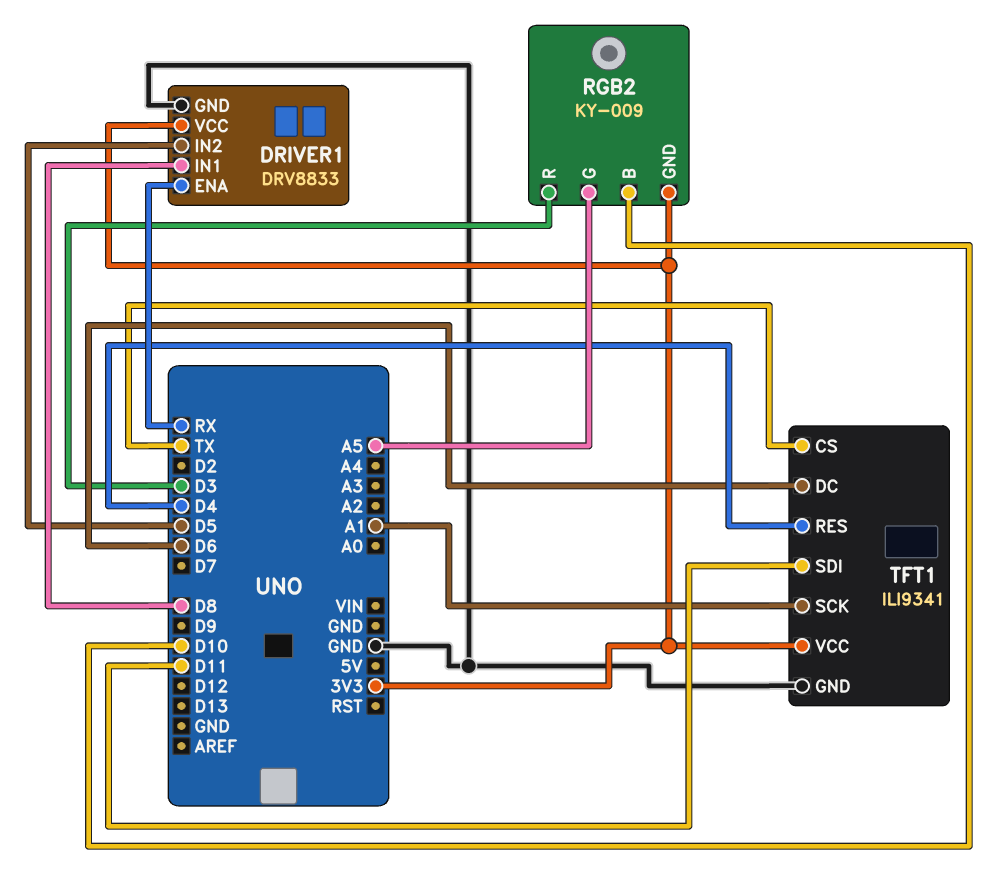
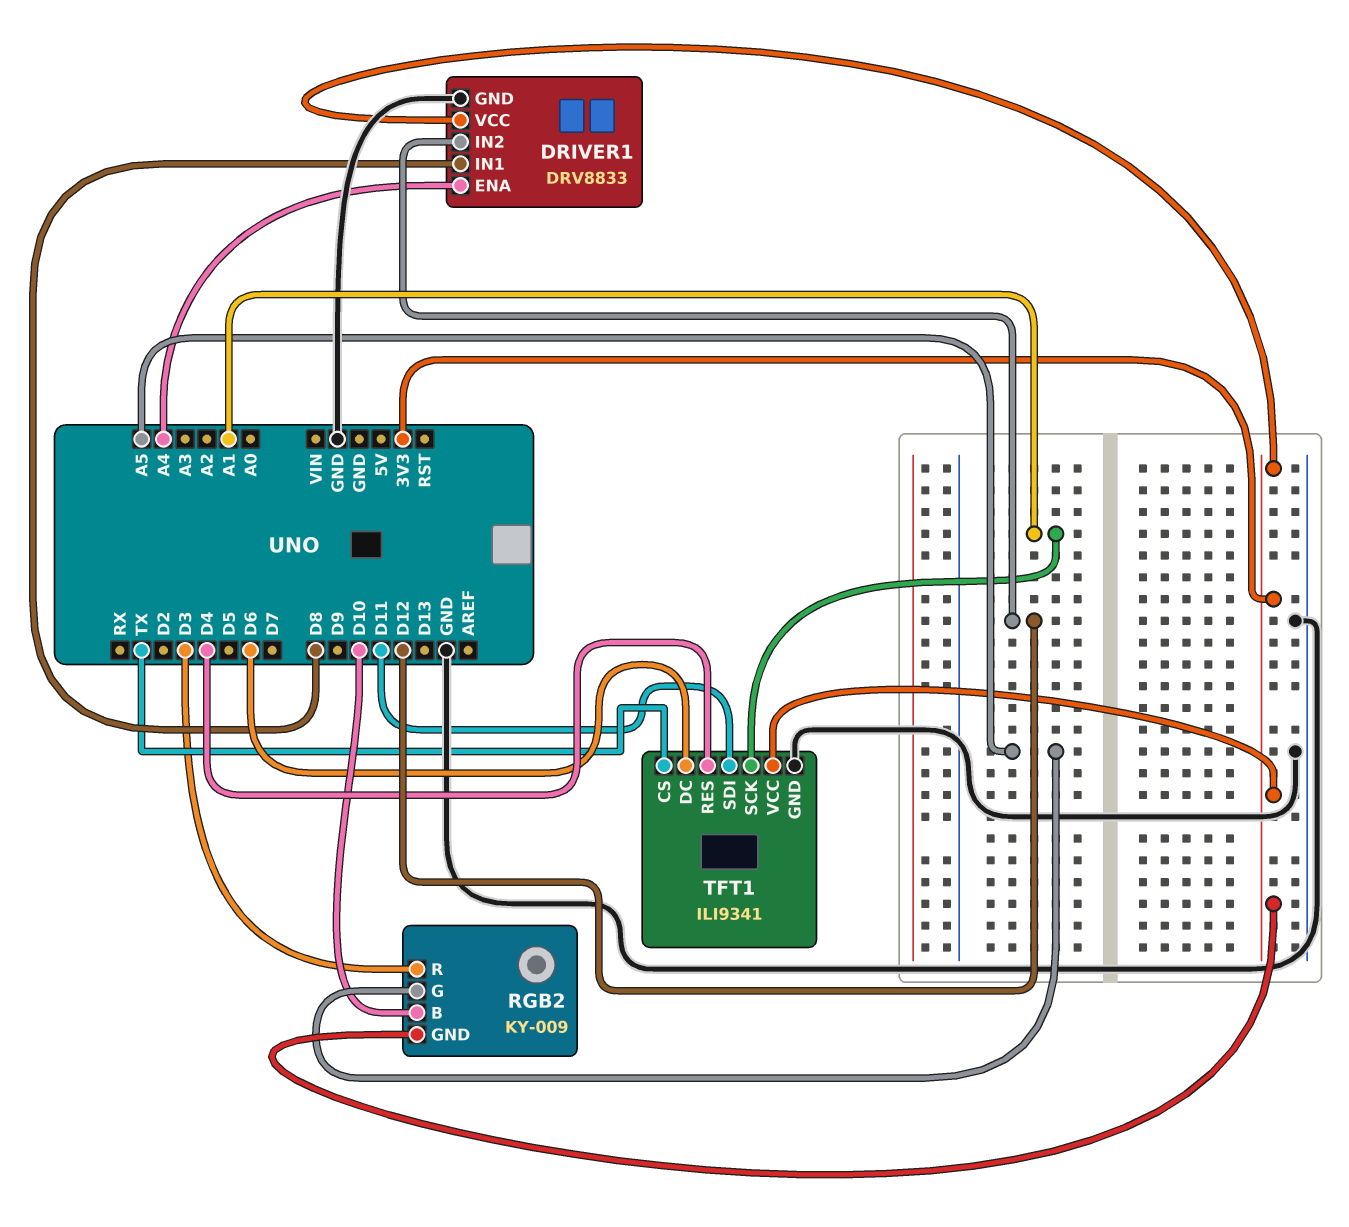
DRIVER1 pin ENA: RX -> A4
DRIVER1 pin IN2: D5 -> D12

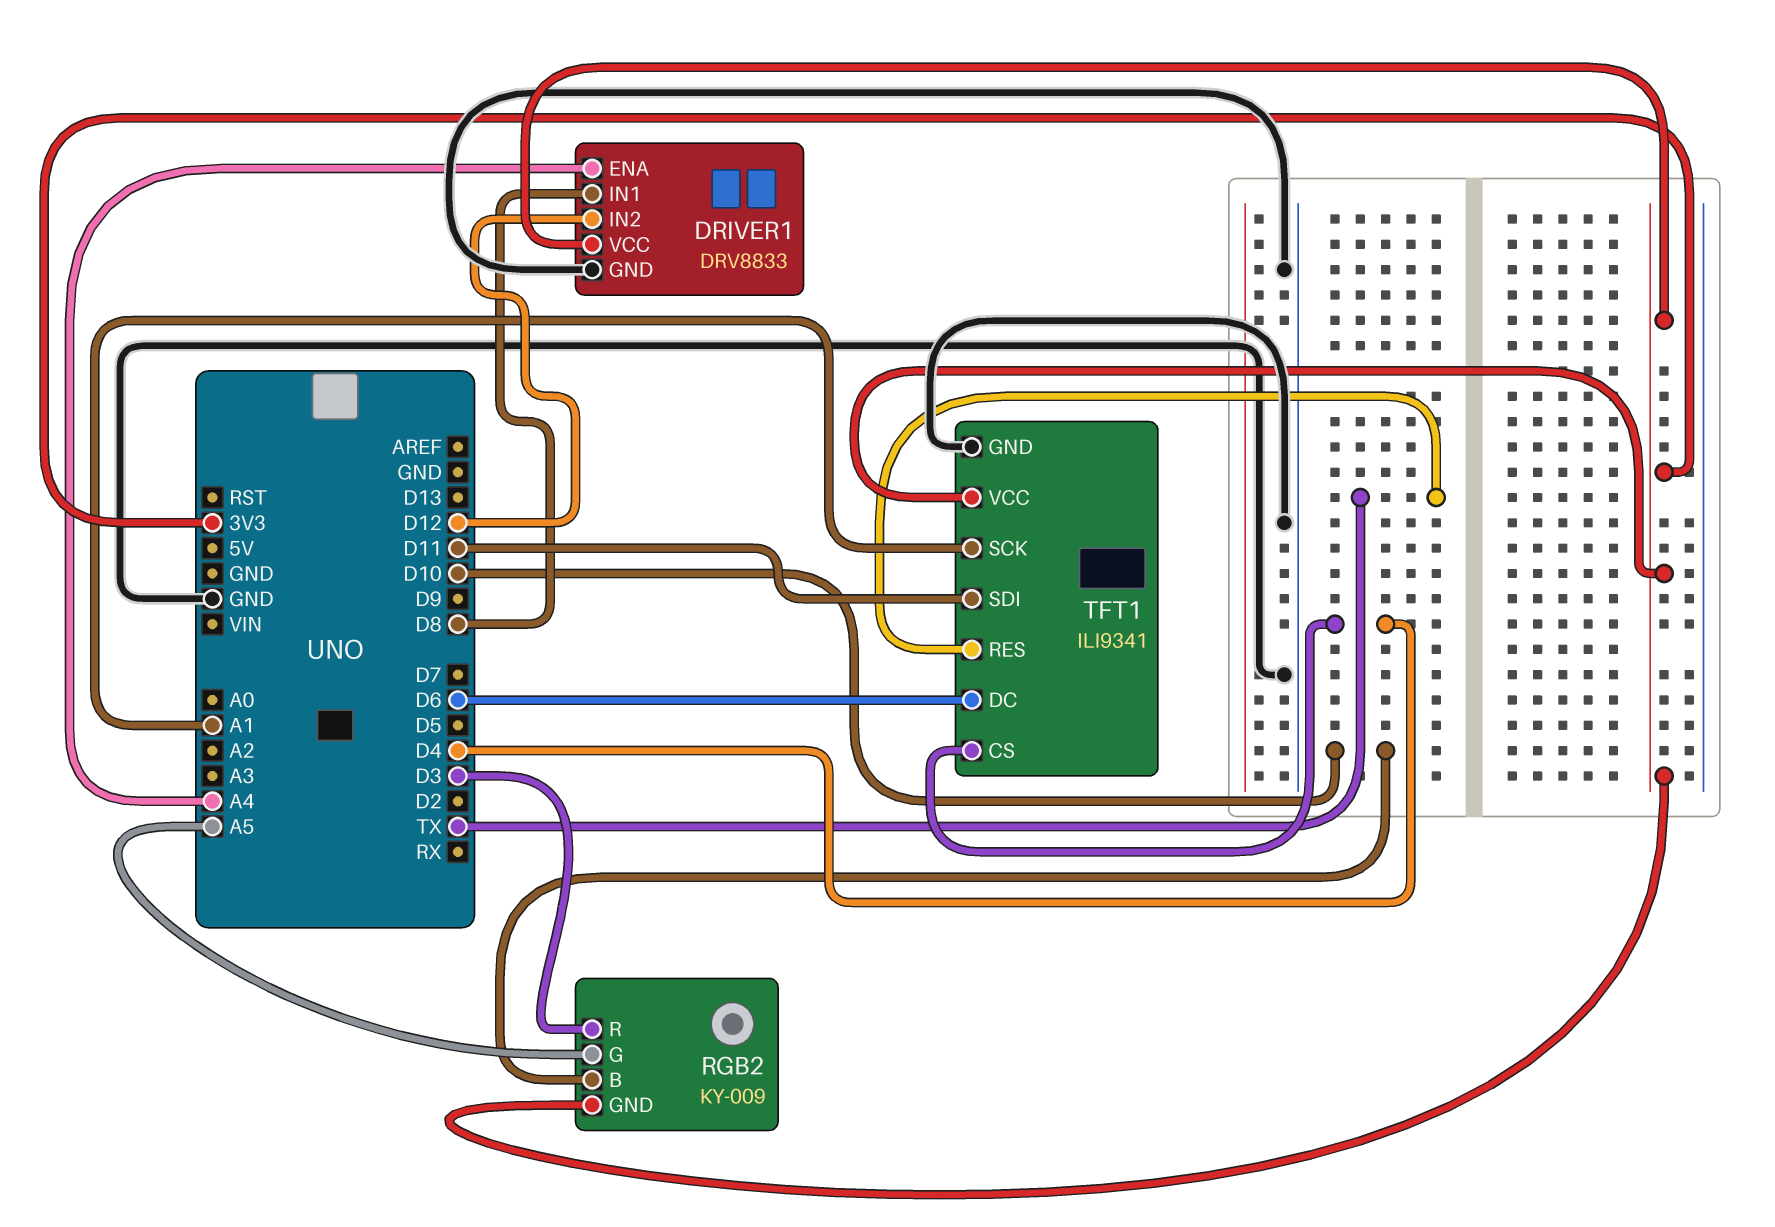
TFT1 pin CS: TX -> D4
TFT1 pin RES: D4 -> TX

